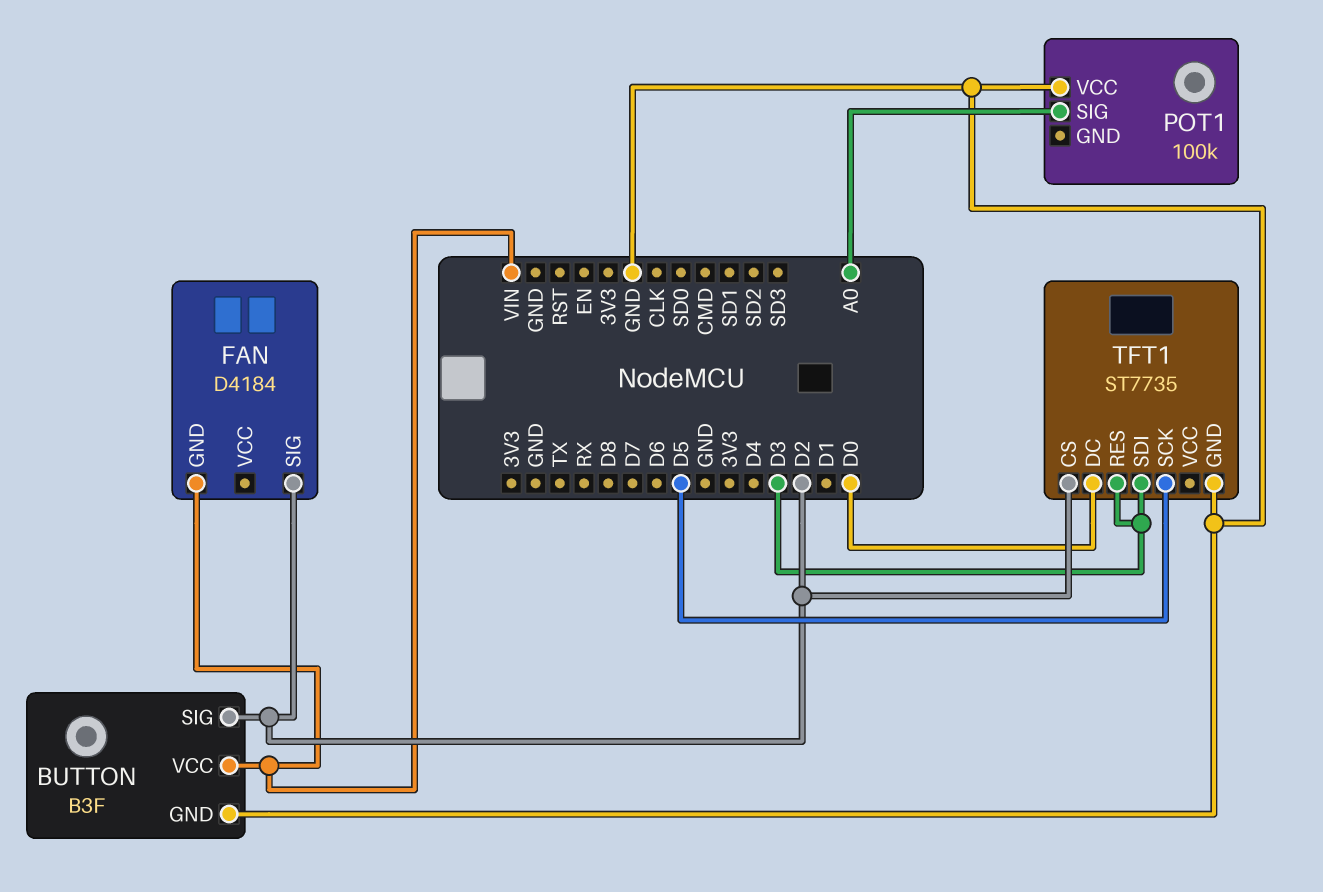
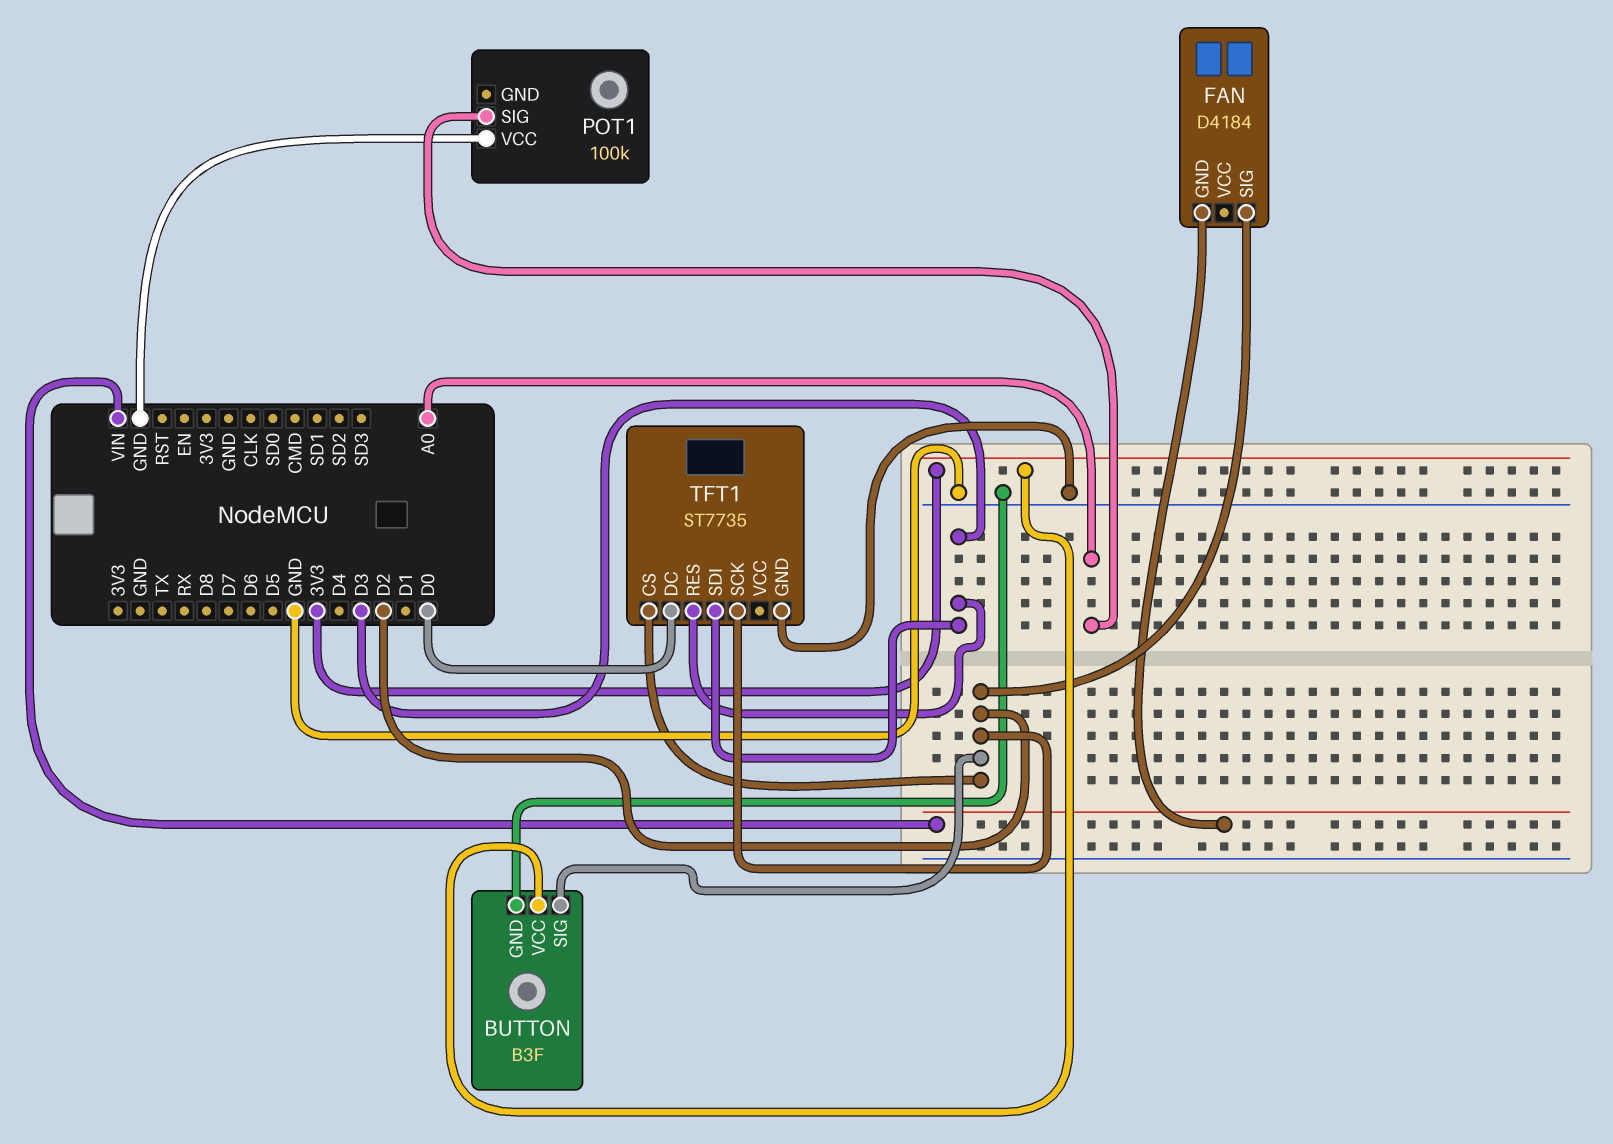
BUTTON pin VCC: VIN -> 3V3
TFT1 pin SCK: D5 -> D2

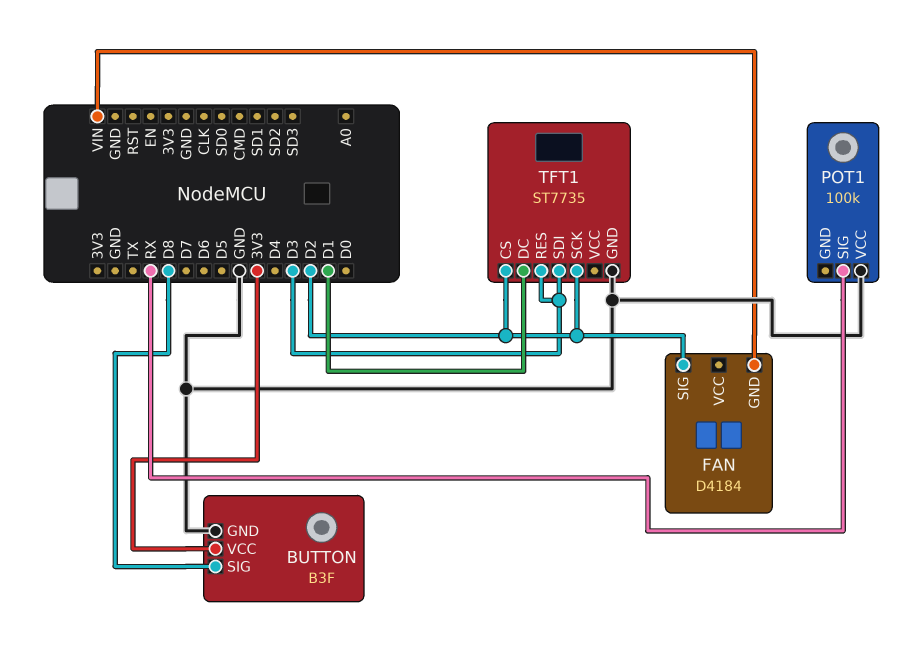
BUTTON pin SIG: D2 -> D8
POT1 pin SIG: A0 -> RX
TFT1 pin DC: D0 -> D1

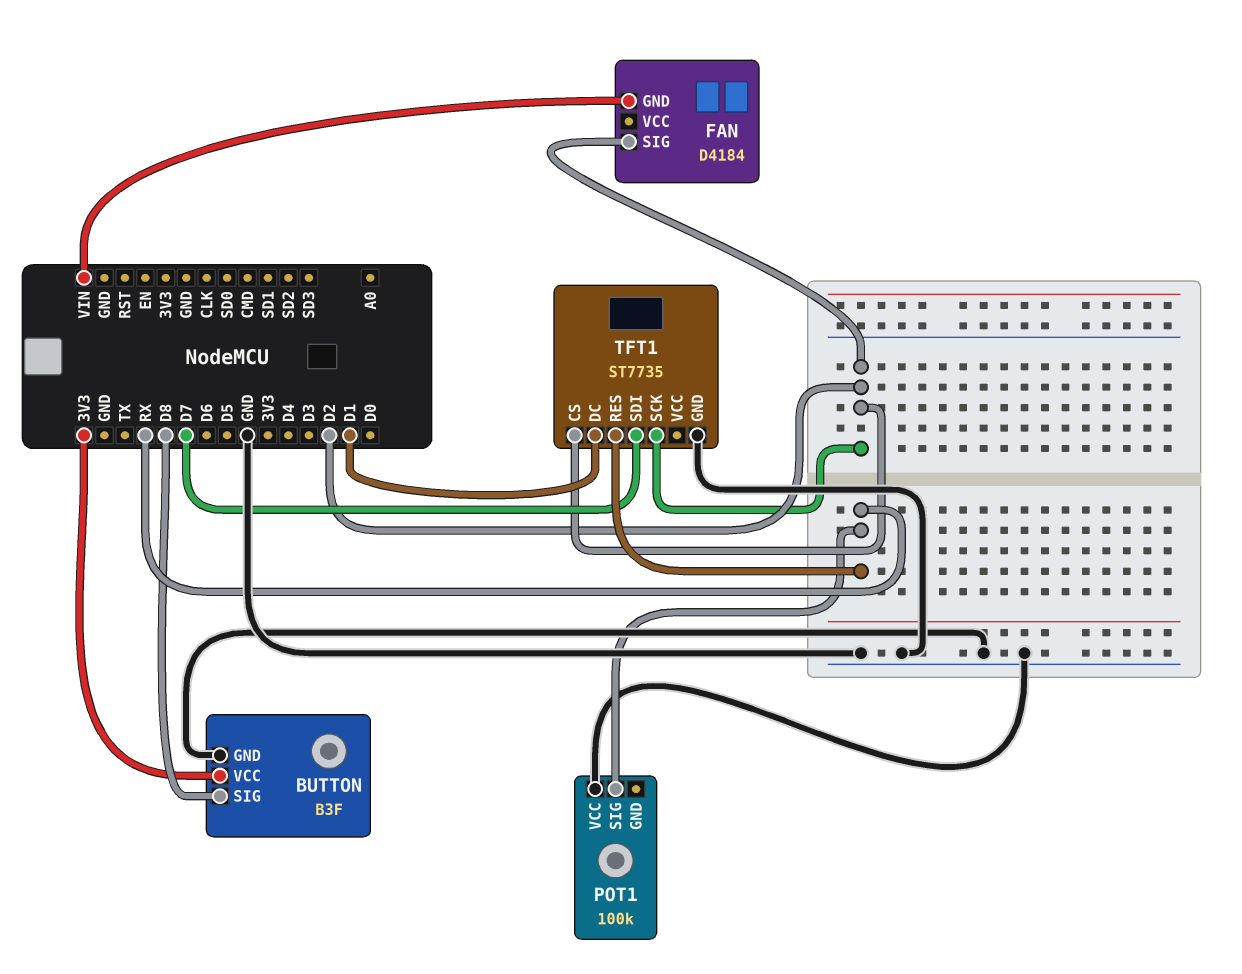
TFT1 pin RES: D3 -> RX
TFT1 pin SDI: D3 -> D7

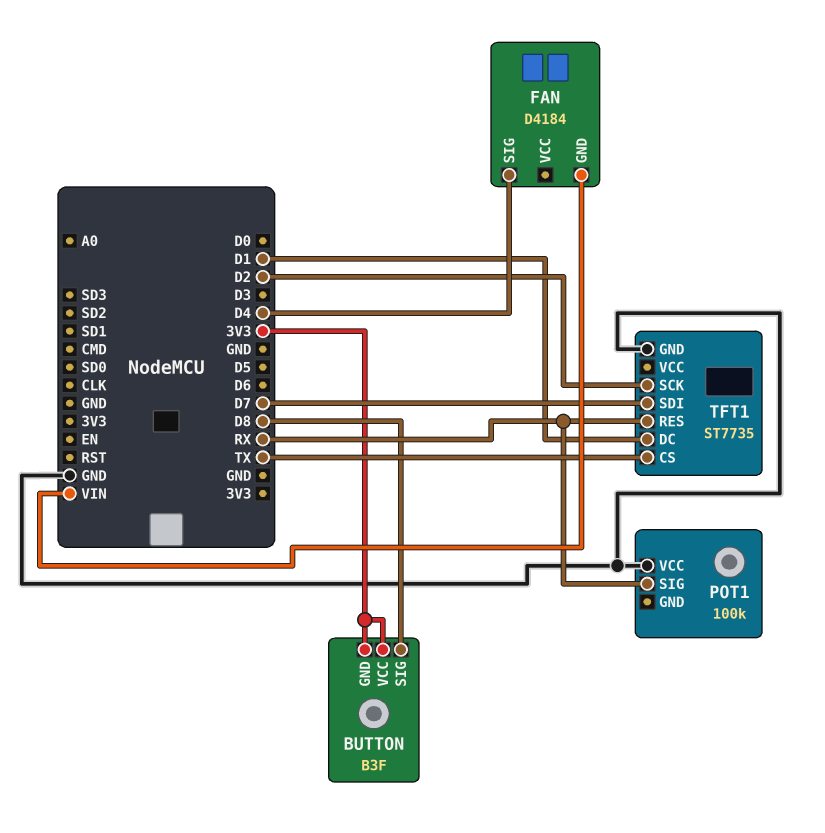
BUTTON pin GND: GND -> 3V3
FAN pin SIG: D2 -> D4
TFT1 pin CS: D2 -> TX

